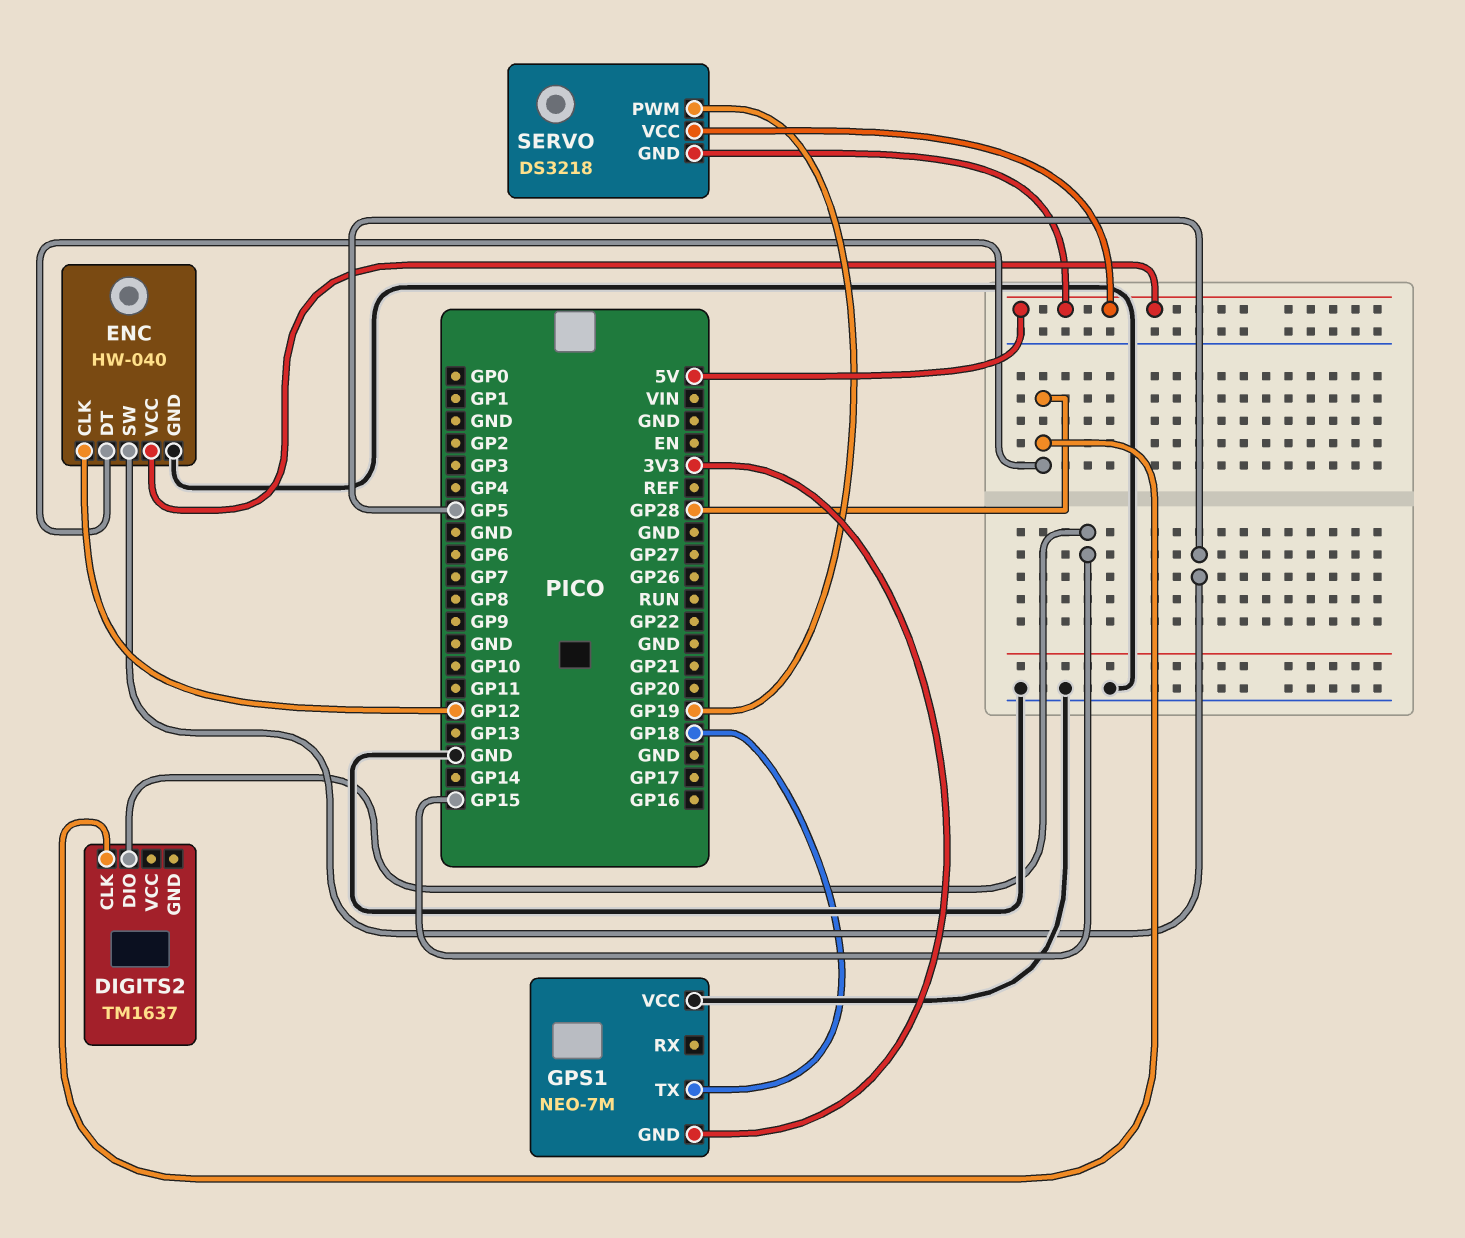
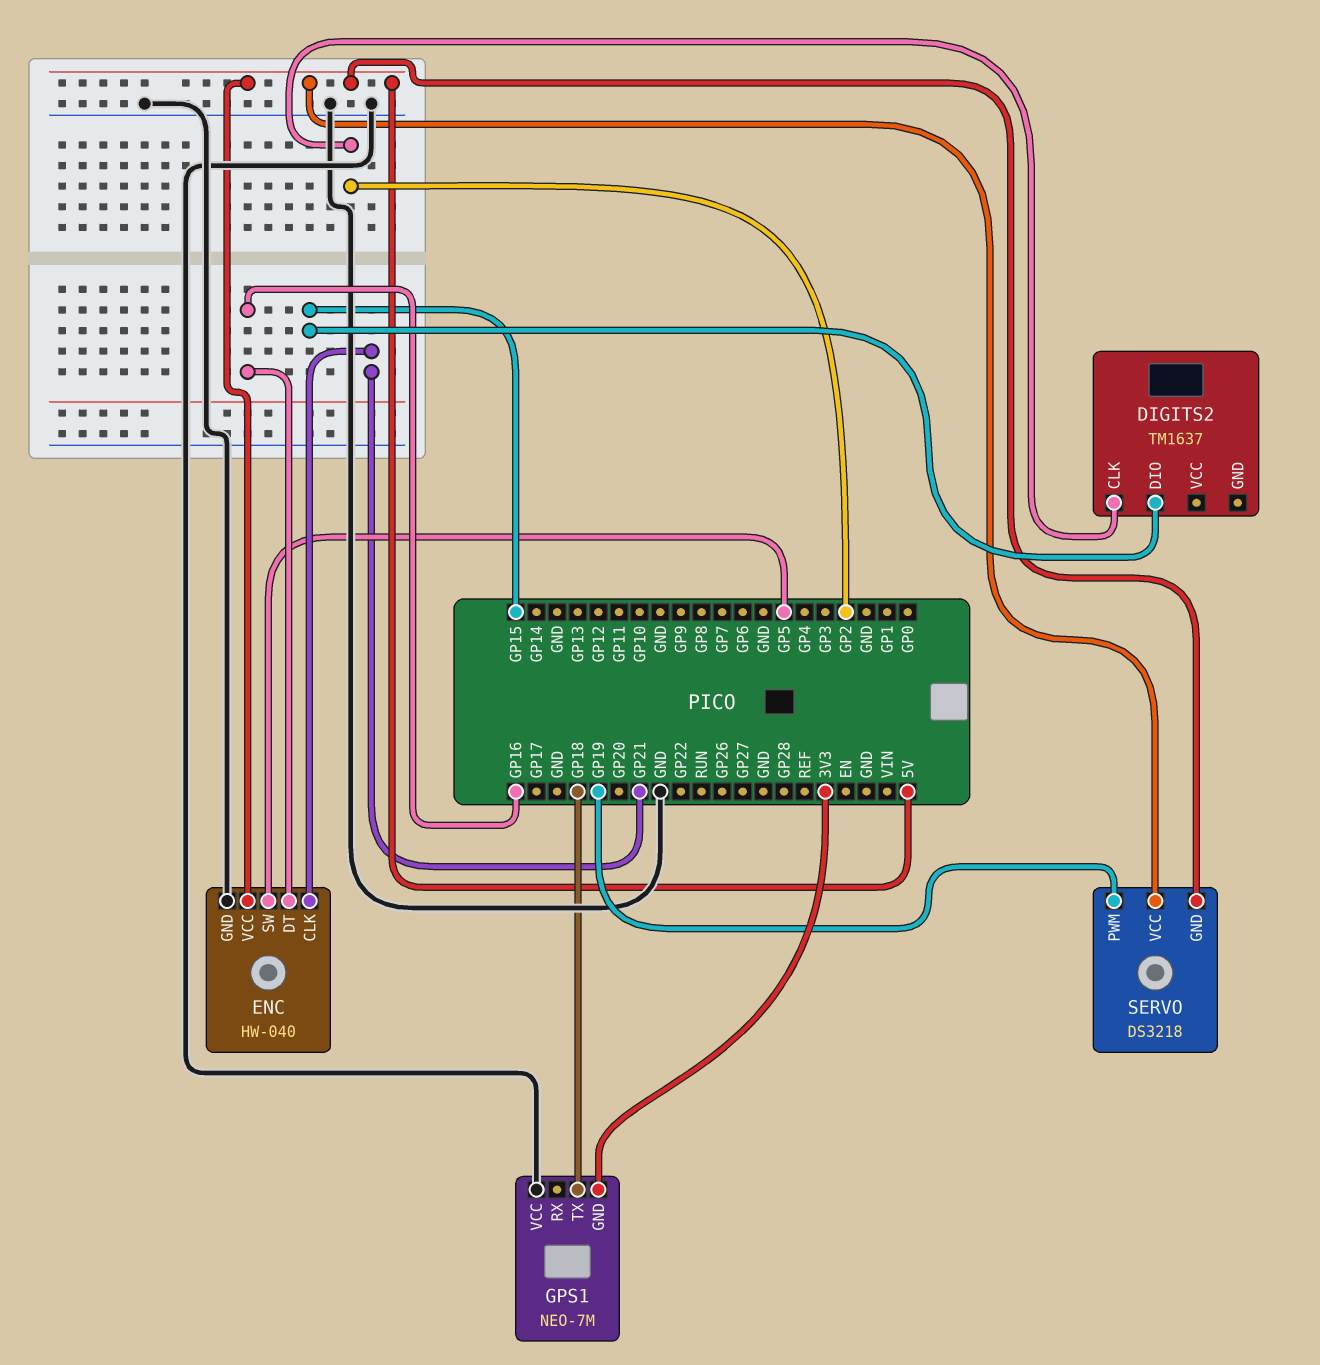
DIGITS2 pin CLK: GP28 -> GP2
ENC pin CLK: GP12 -> GP21
ENC pin DT: GP28 -> GP16

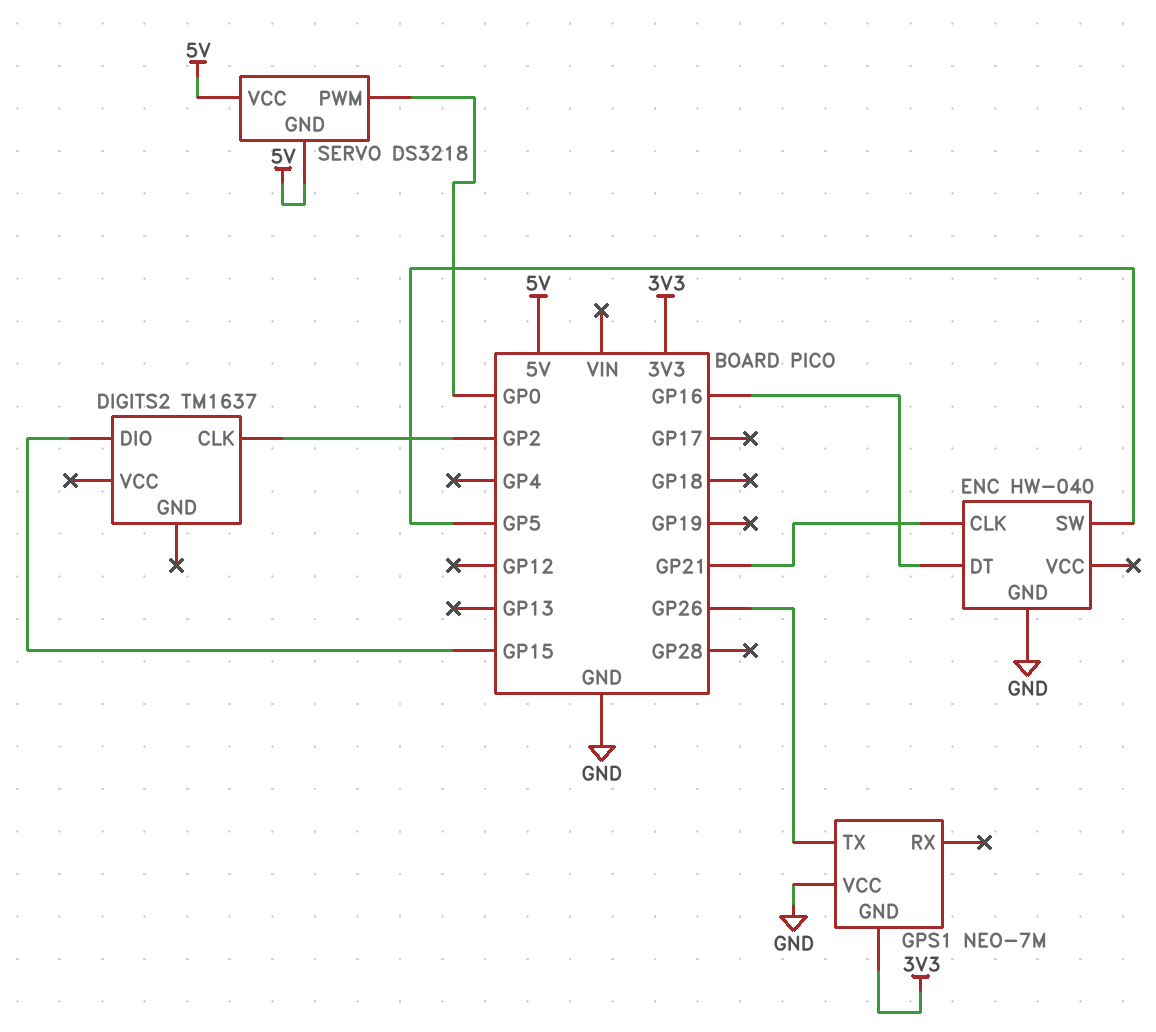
ENC pin VCC: 5V -> none
GPS1 pin TX: GP18 -> GP26
SERVO pin PWM: GP19 -> GP0

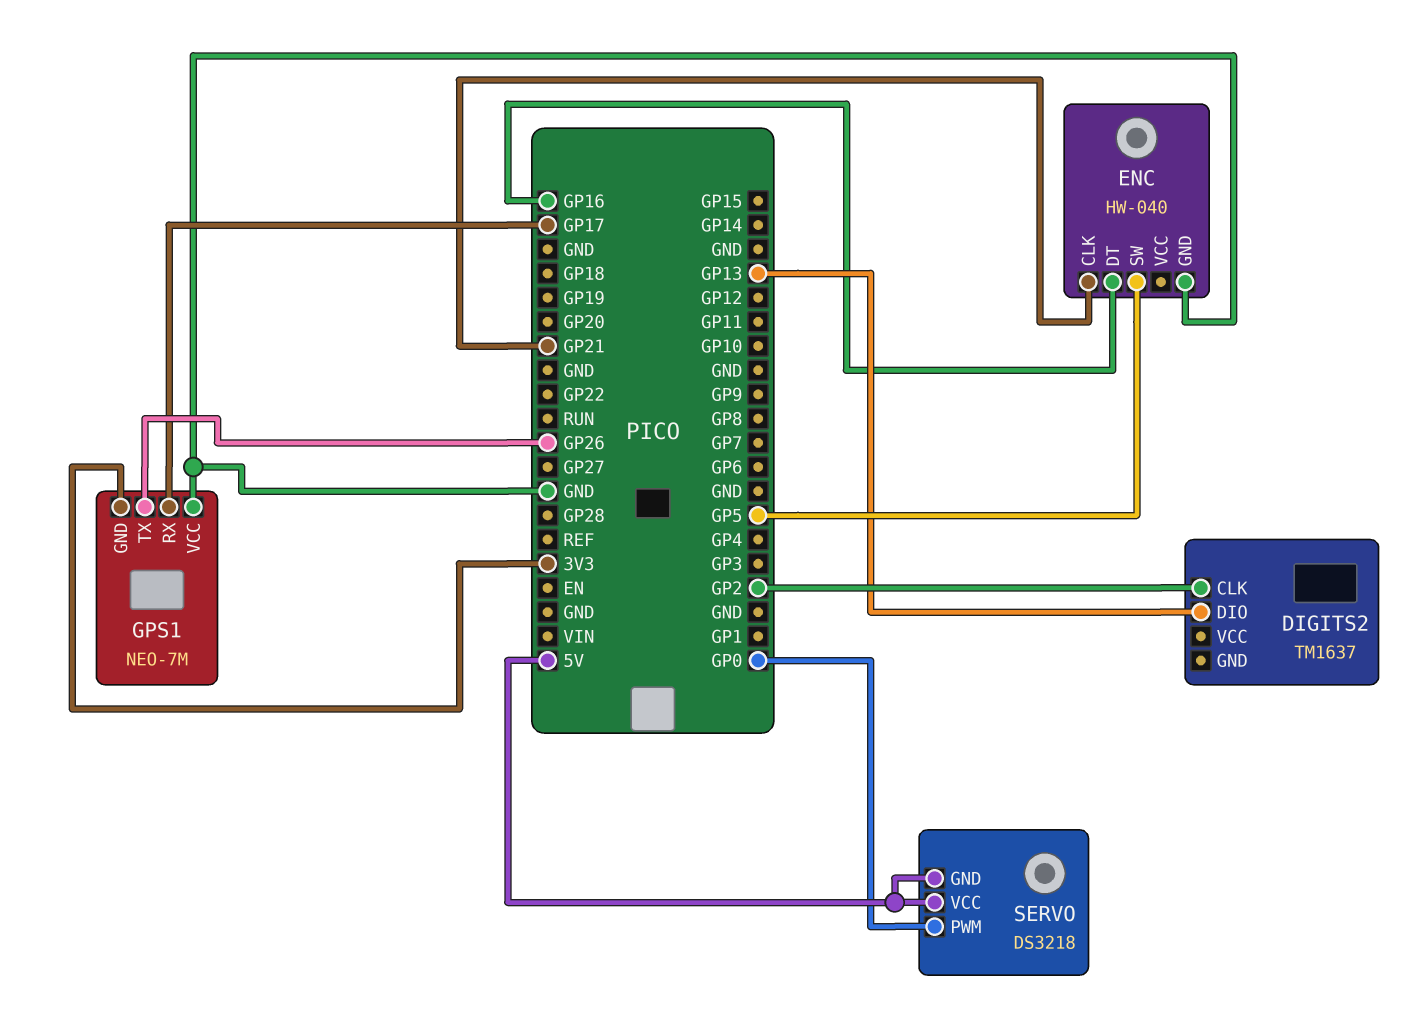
DIGITS2 pin DIO: GP15 -> GP13
GPS1 pin RX: none -> GP17

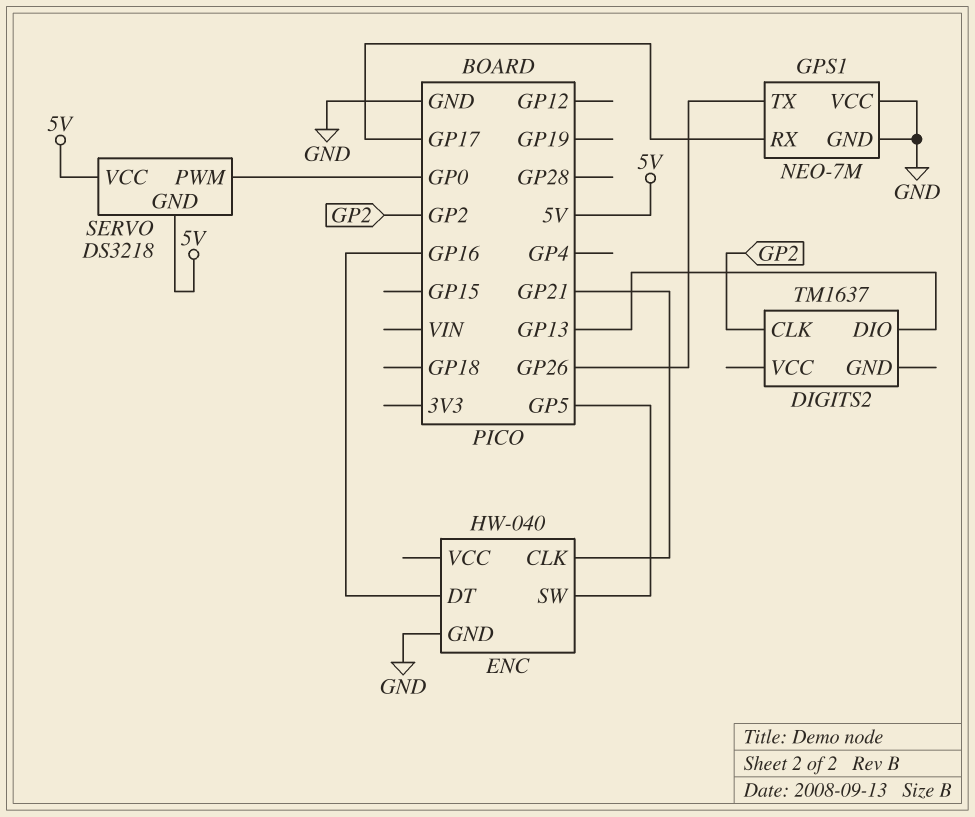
GPS1 pin GND: 3V3 -> GND

